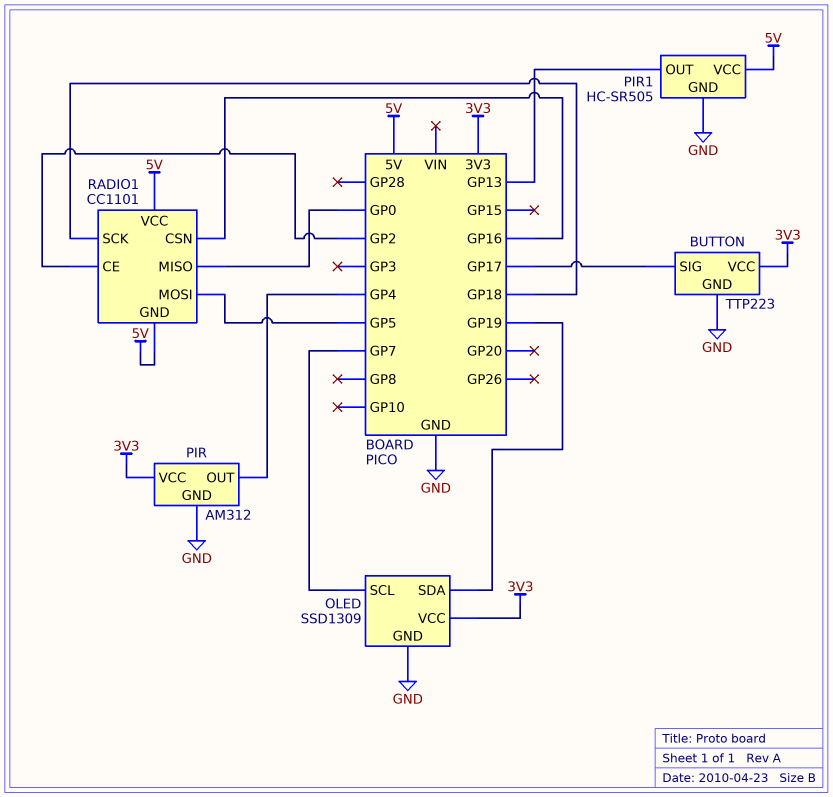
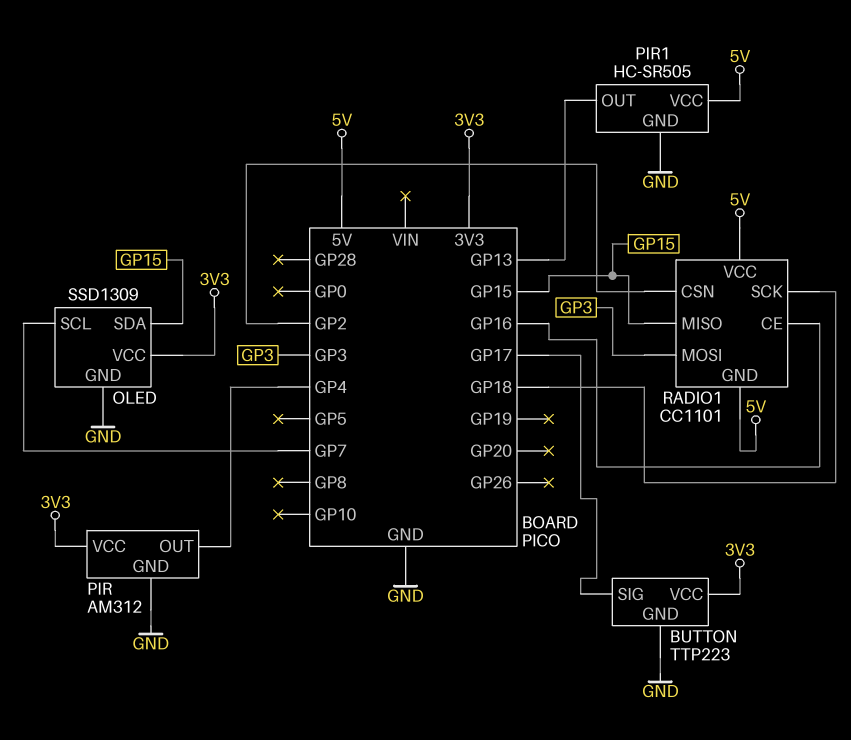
OLED pin SDA: GP19 -> GP15
RADIO1 pin CE: GP2 -> GP16
RADIO1 pin CSN: GP16 -> GP2
RADIO1 pin MISO: GP0 -> GP15
RADIO1 pin MOSI: GP5 -> GP3

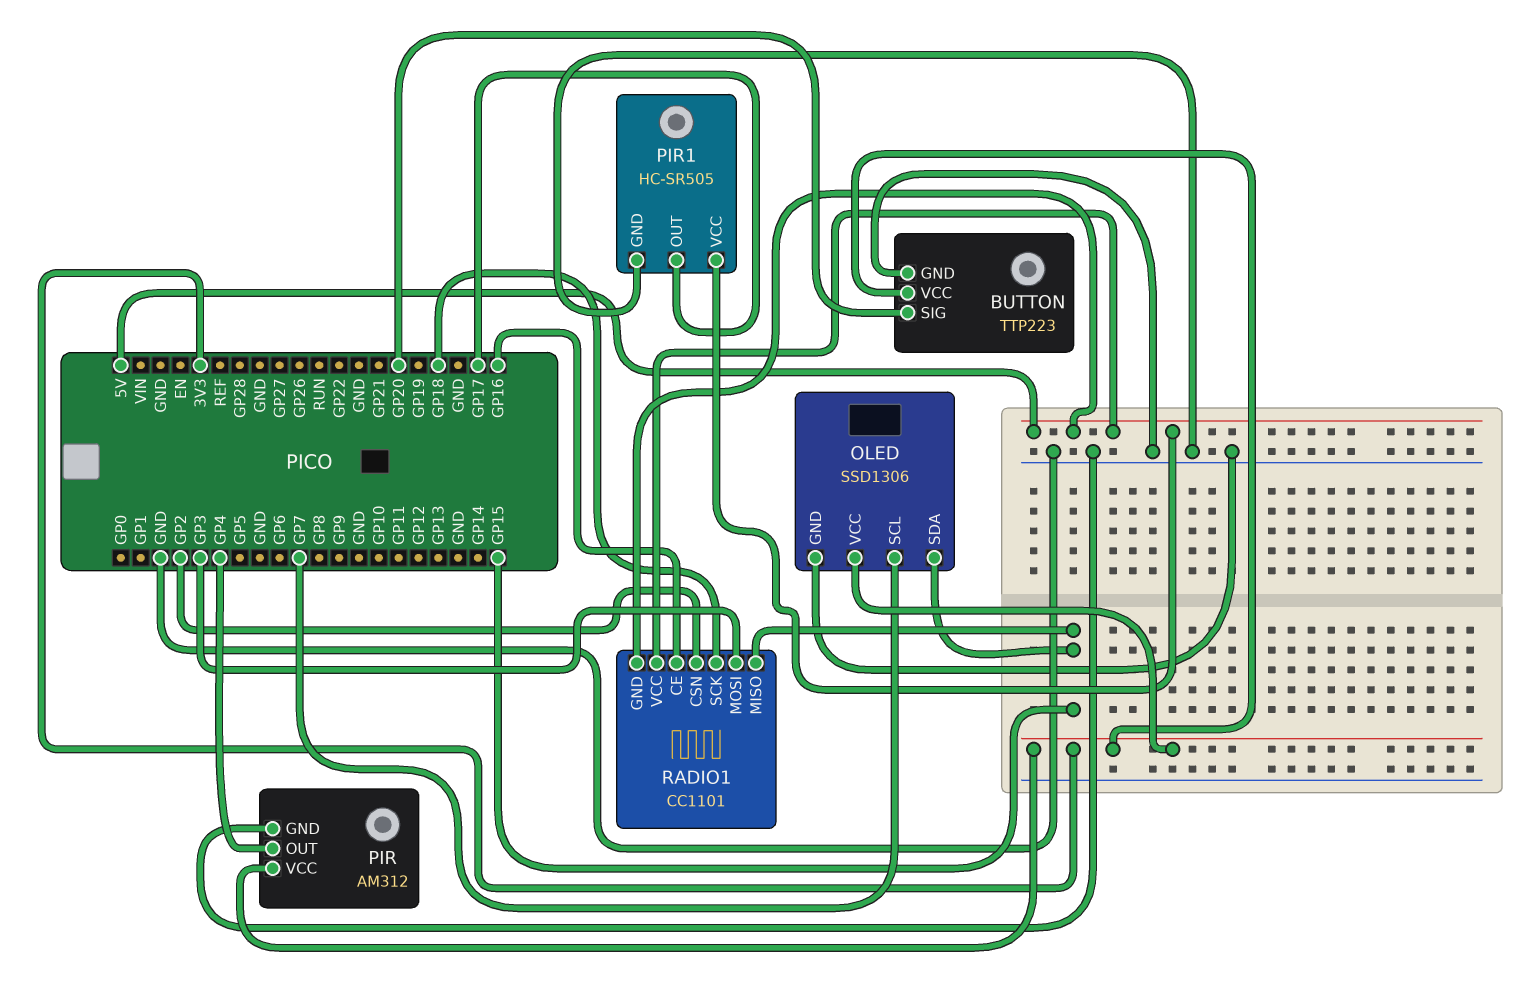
BUTTON pin SIG: GP17 -> GP20
OLED: SSD1309 -> SSD1306
PIR1 pin OUT: GP13 -> GP17

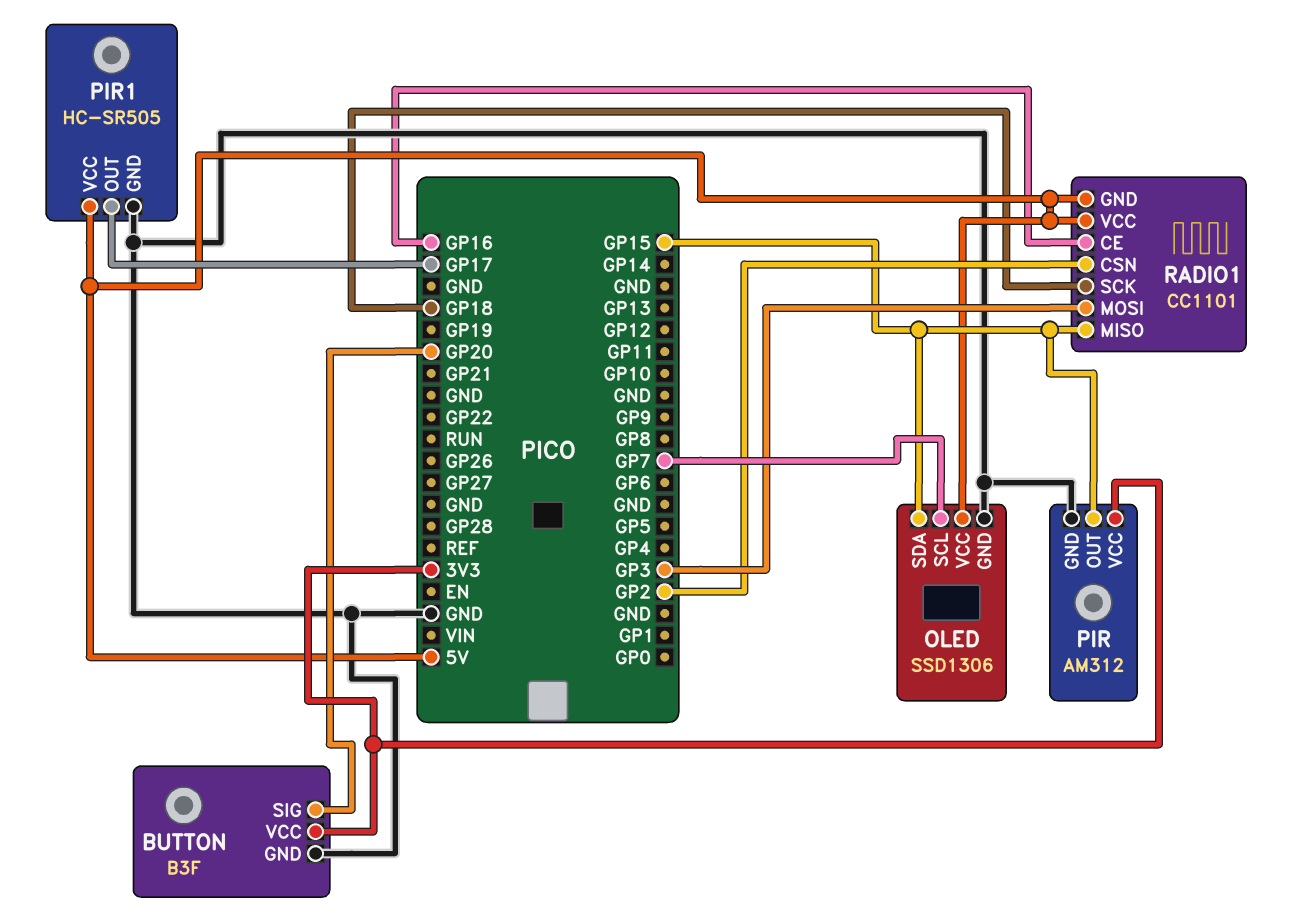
BUTTON: TTP223 -> B3F
OLED pin VCC: 3V3 -> 5V
PIR pin OUT: GP4 -> GP15

